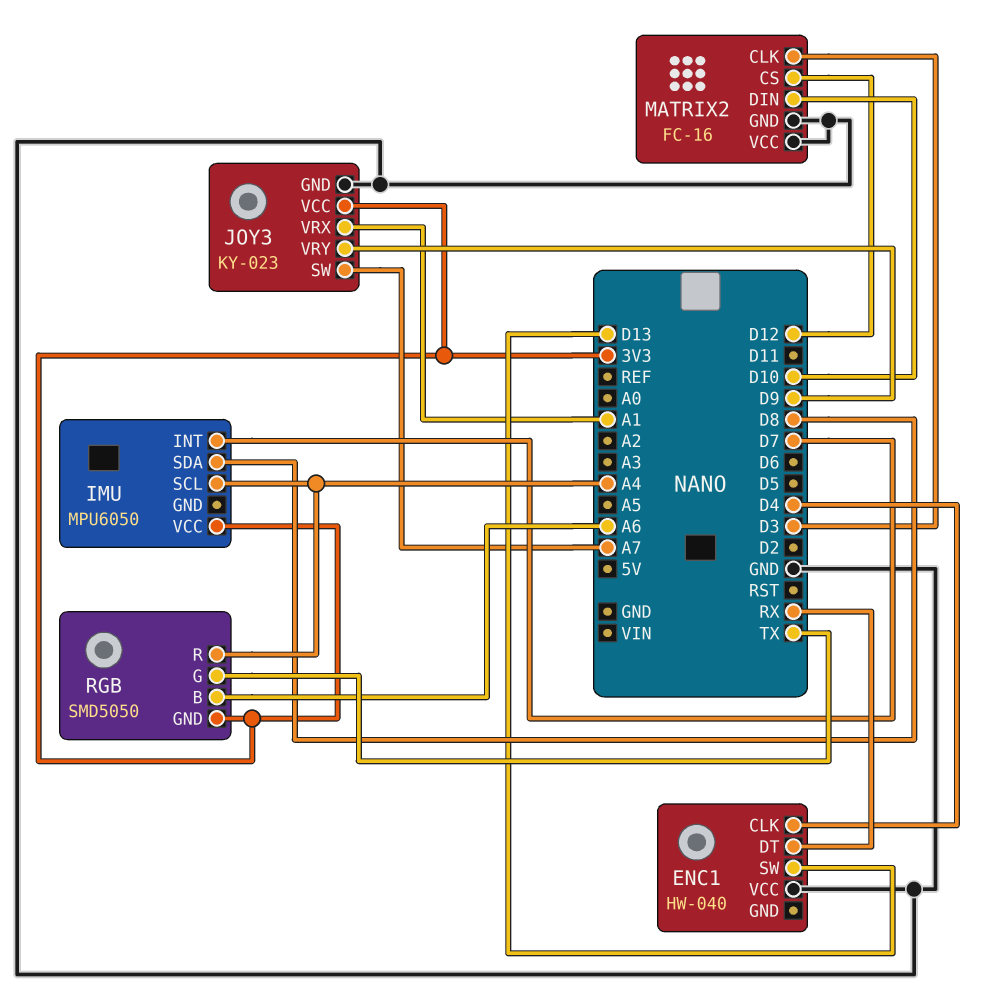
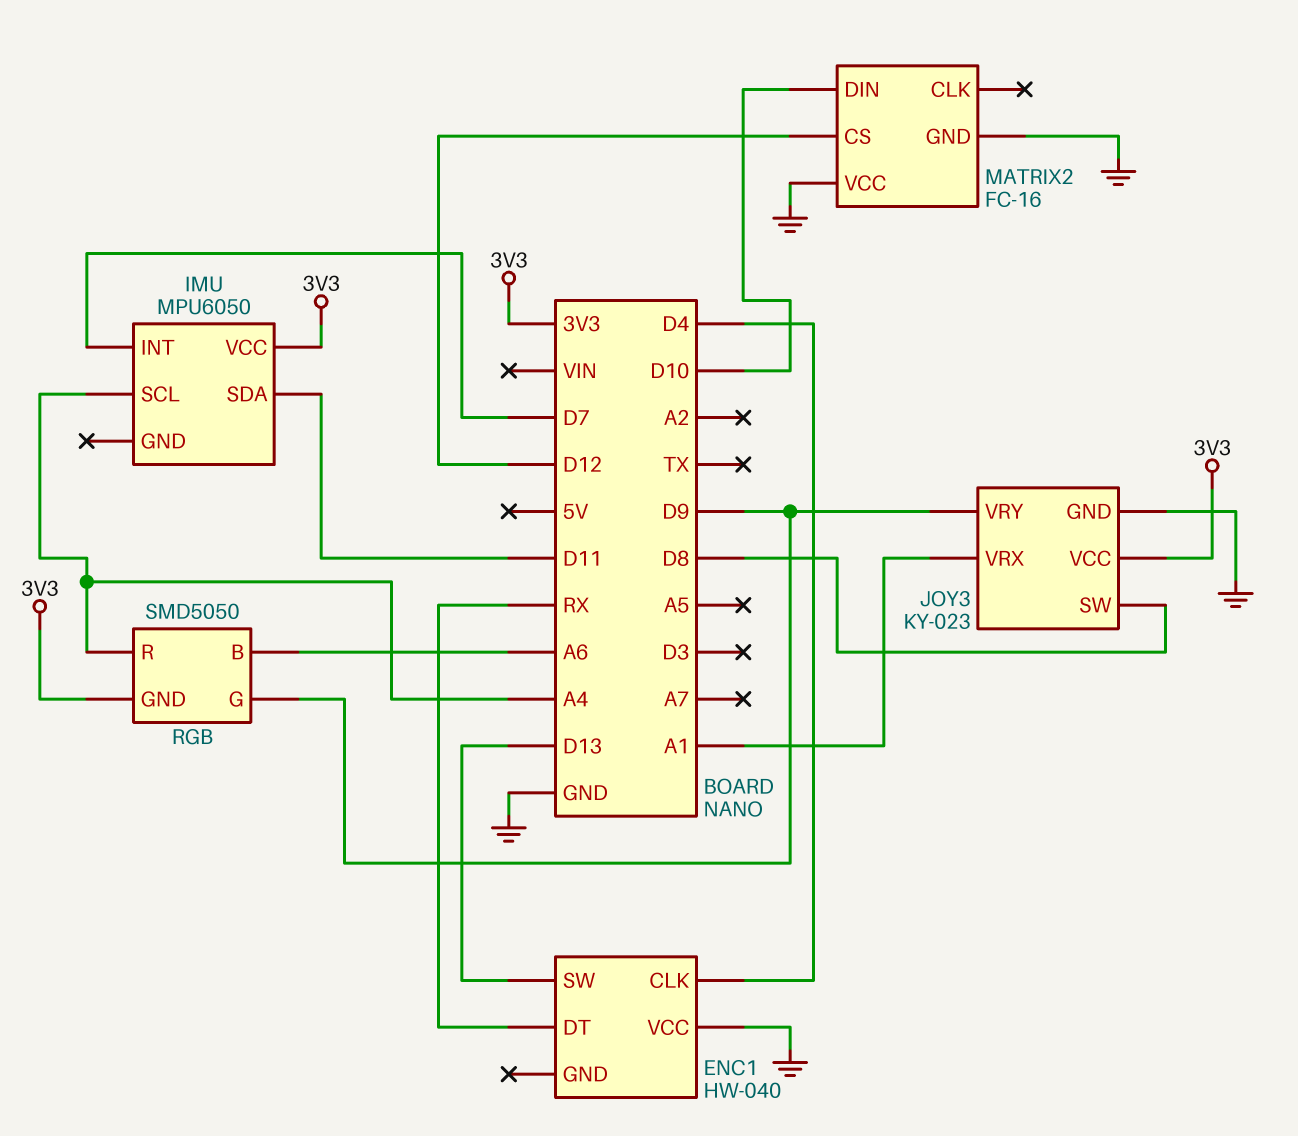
IMU pin SDA: D8 -> D11
JOY3 pin SW: A7 -> D8
MATRIX2 pin CLK: D3 -> none
RGB pin G: TX -> D9

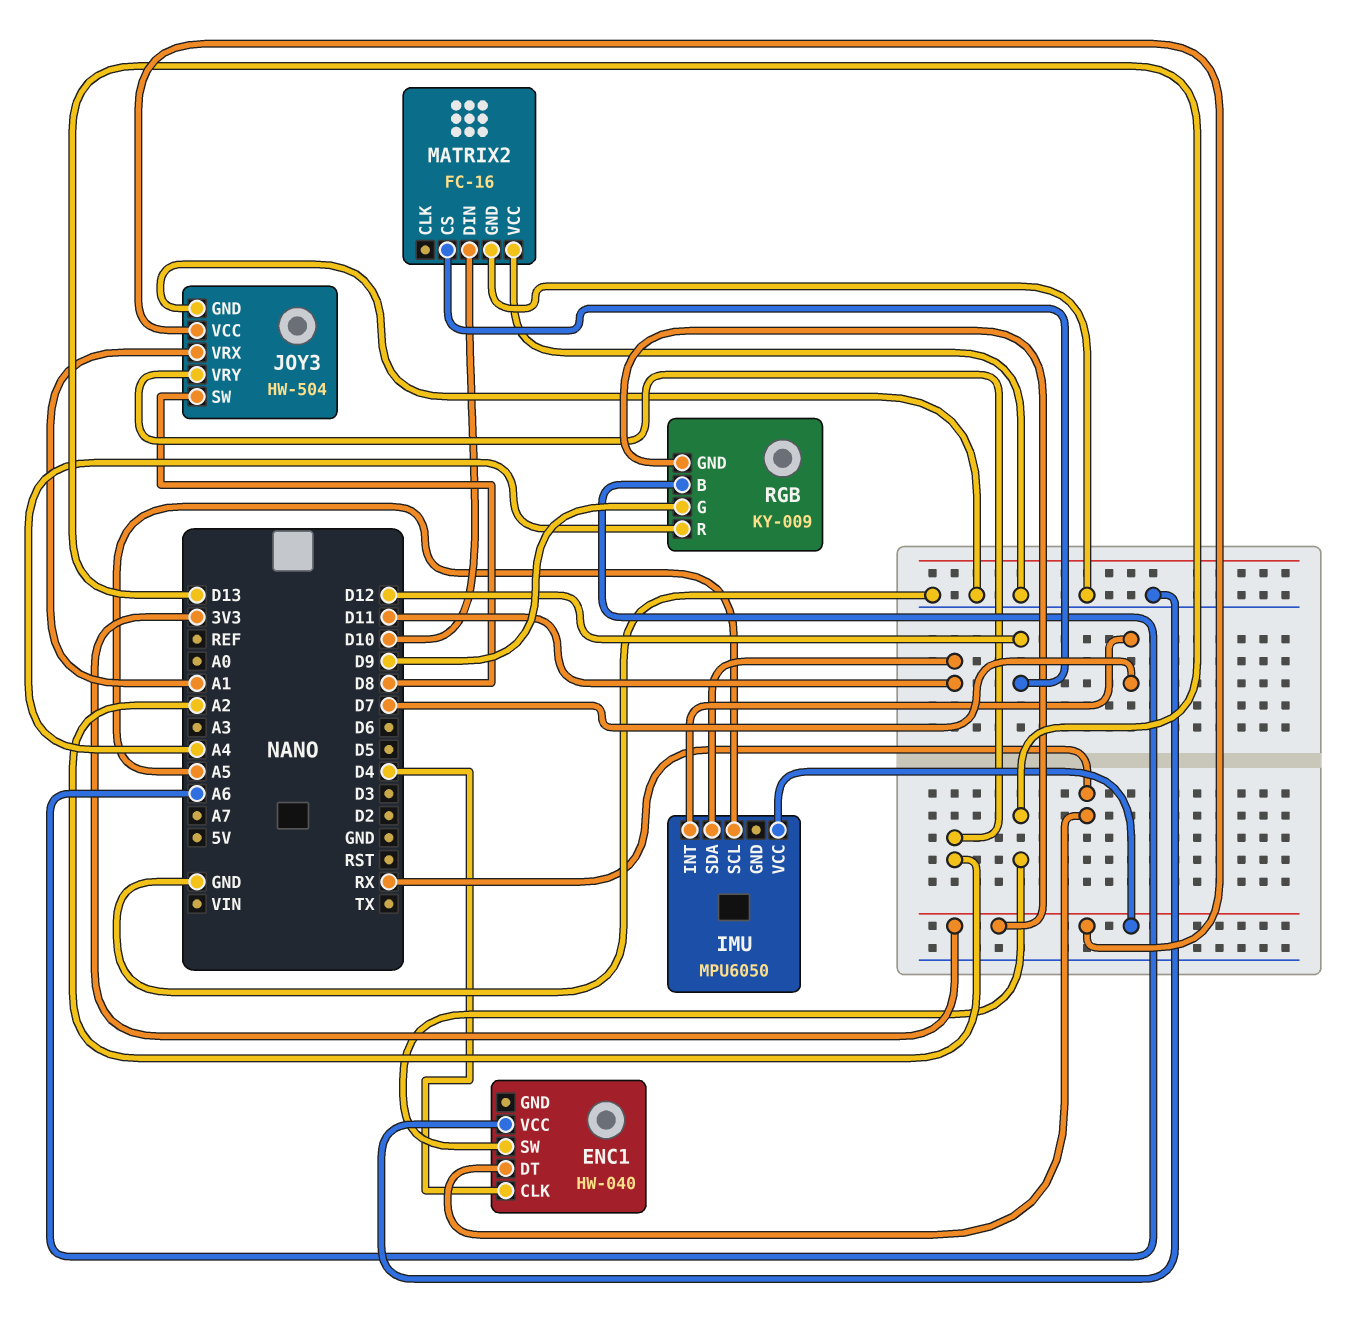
IMU pin SCL: A4 -> A5
JOY3: KY-023 -> HW-504
JOY3 pin VRY: D9 -> A2
RGB: SMD5050 -> KY-009

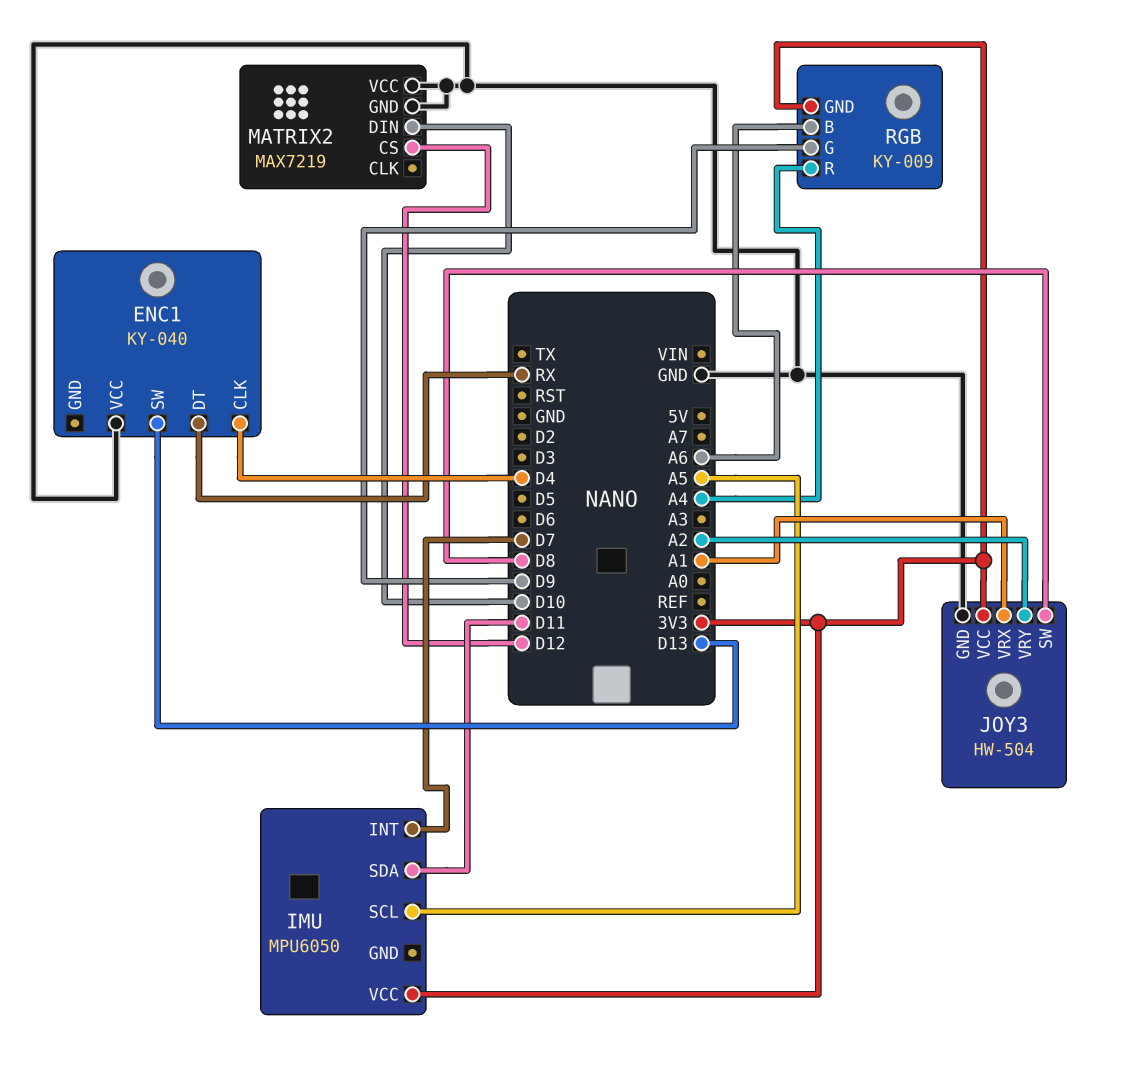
ENC1: HW-040 -> KY-040
MATRIX2: FC-16 -> MAX7219

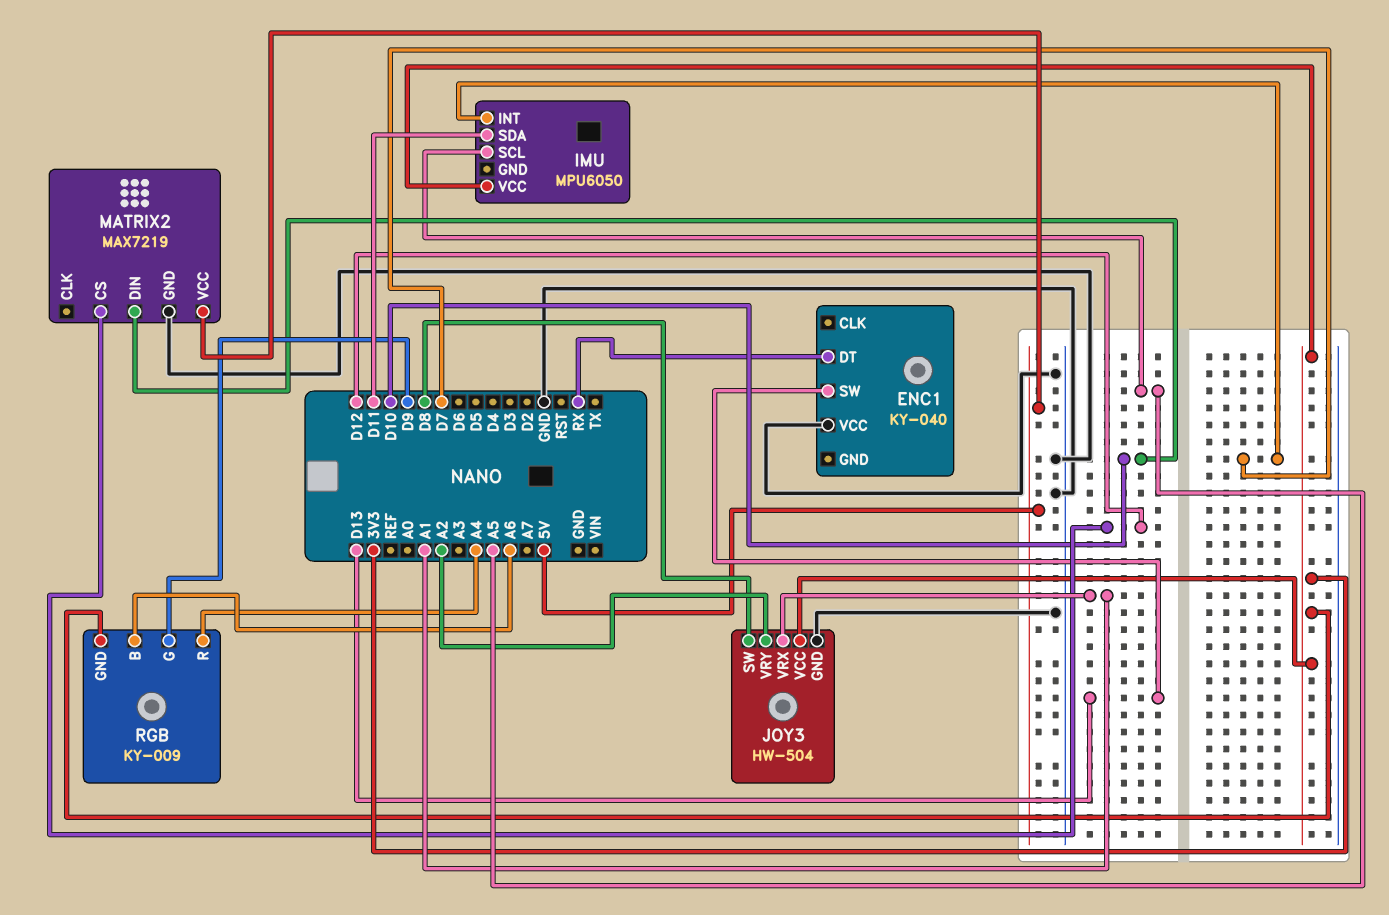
ENC1 pin CLK: D4 -> none
MATRIX2 pin VCC: GND -> 5V

